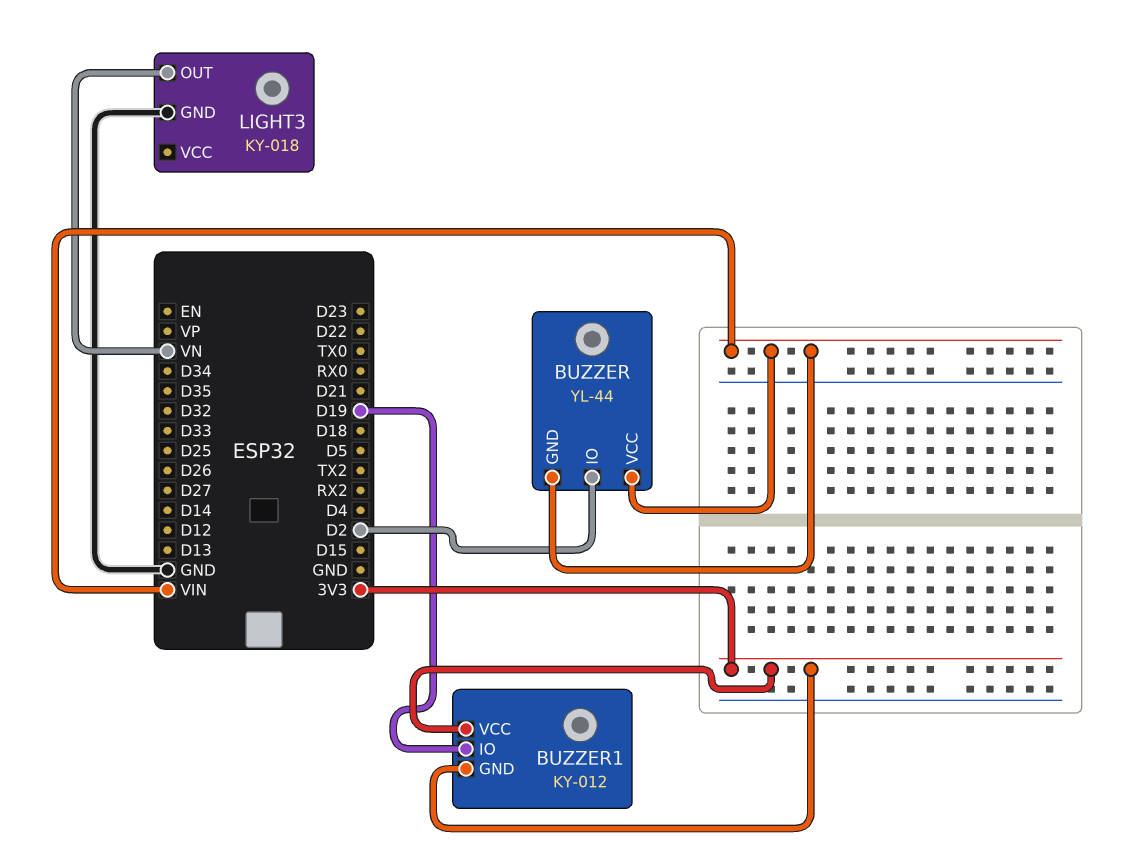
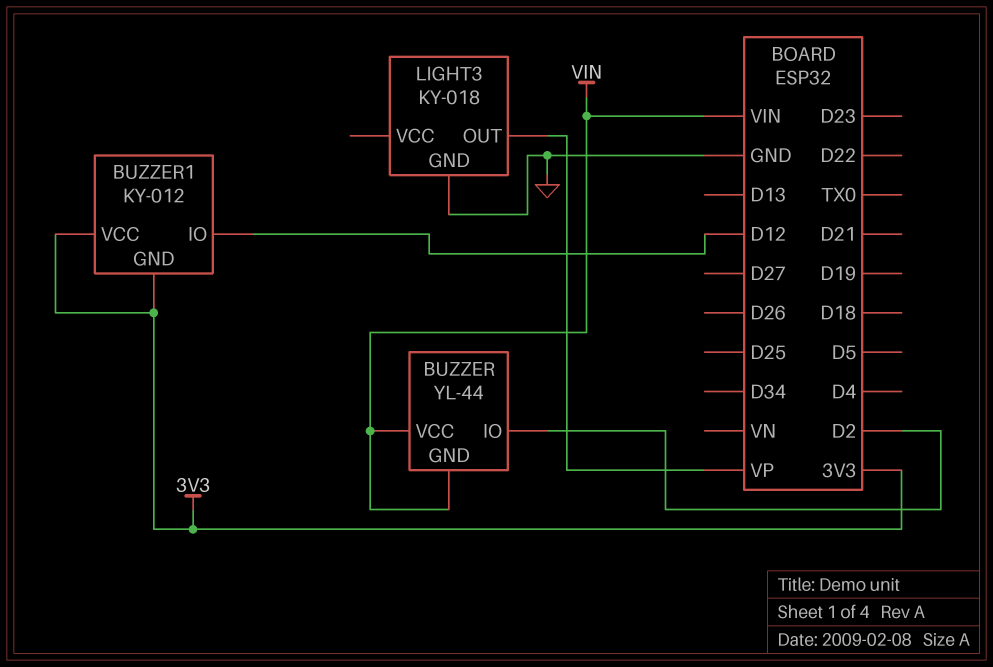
BUZZER1 pin IO: D19 -> D12
LIGHT3 pin OUT: VN -> VP

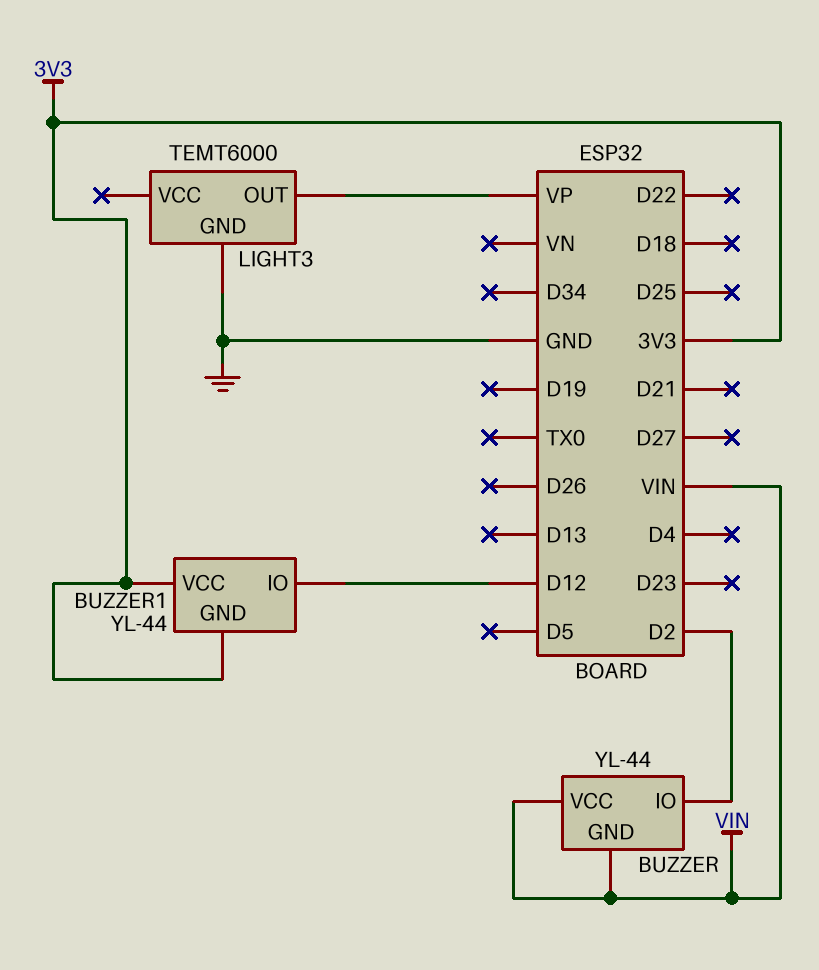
BUZZER1: KY-012 -> YL-44
LIGHT3: KY-018 -> TEMT6000

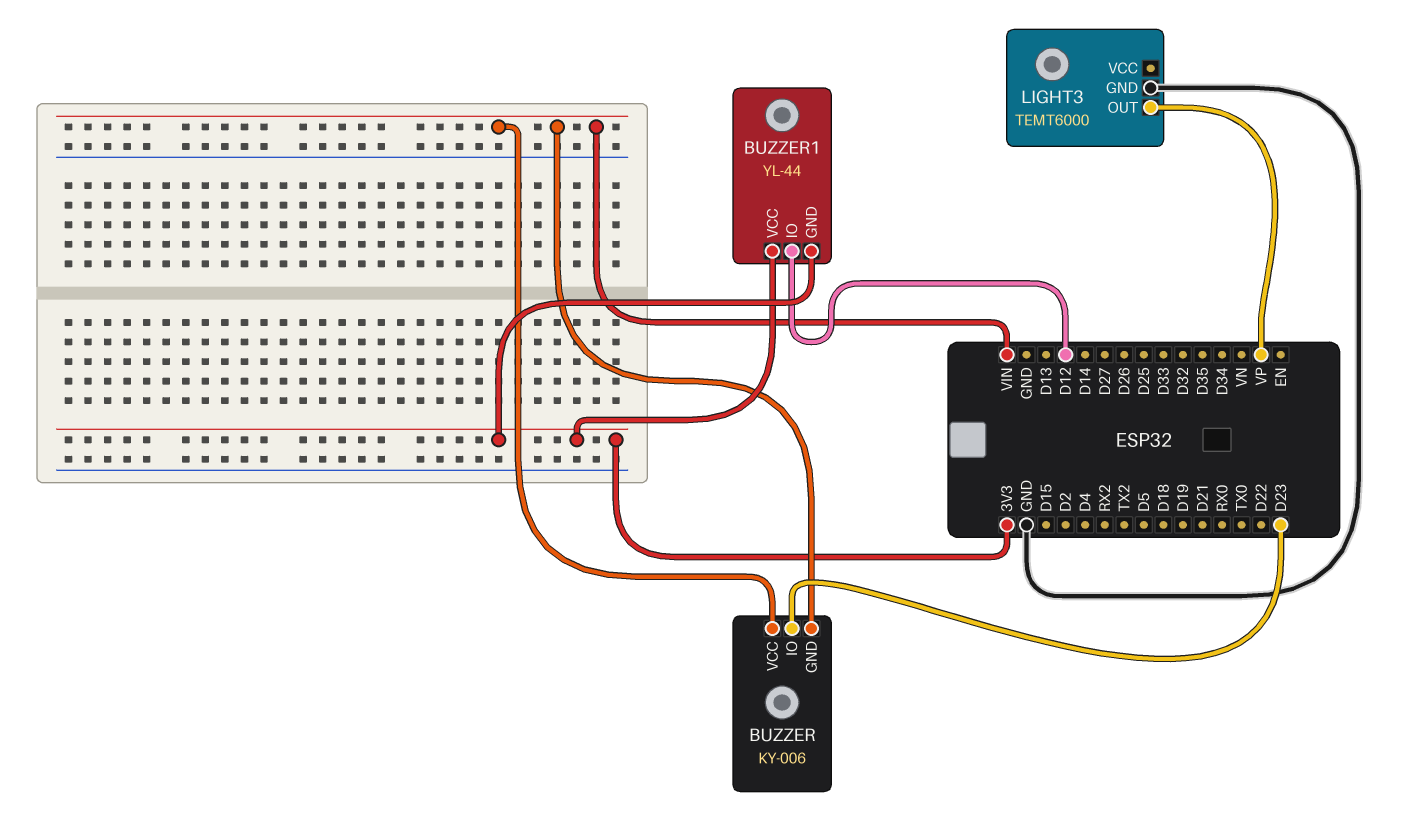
BUZZER: YL-44 -> KY-006
BUZZER pin IO: D2 -> D23

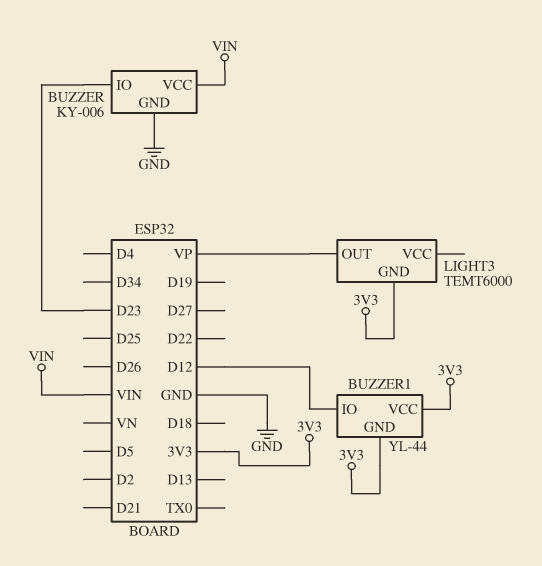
BUZZER pin GND: VIN -> GND
LIGHT3 pin GND: GND -> 3V3

